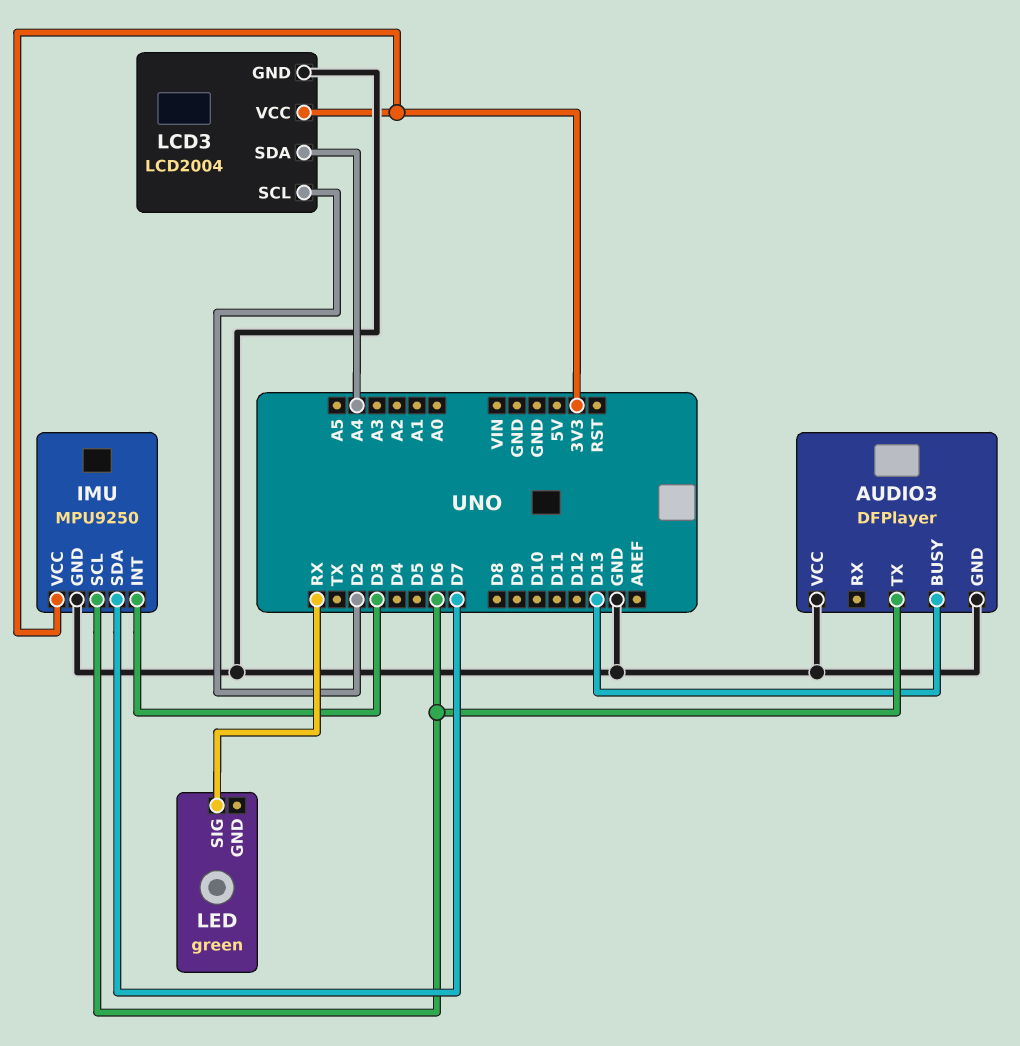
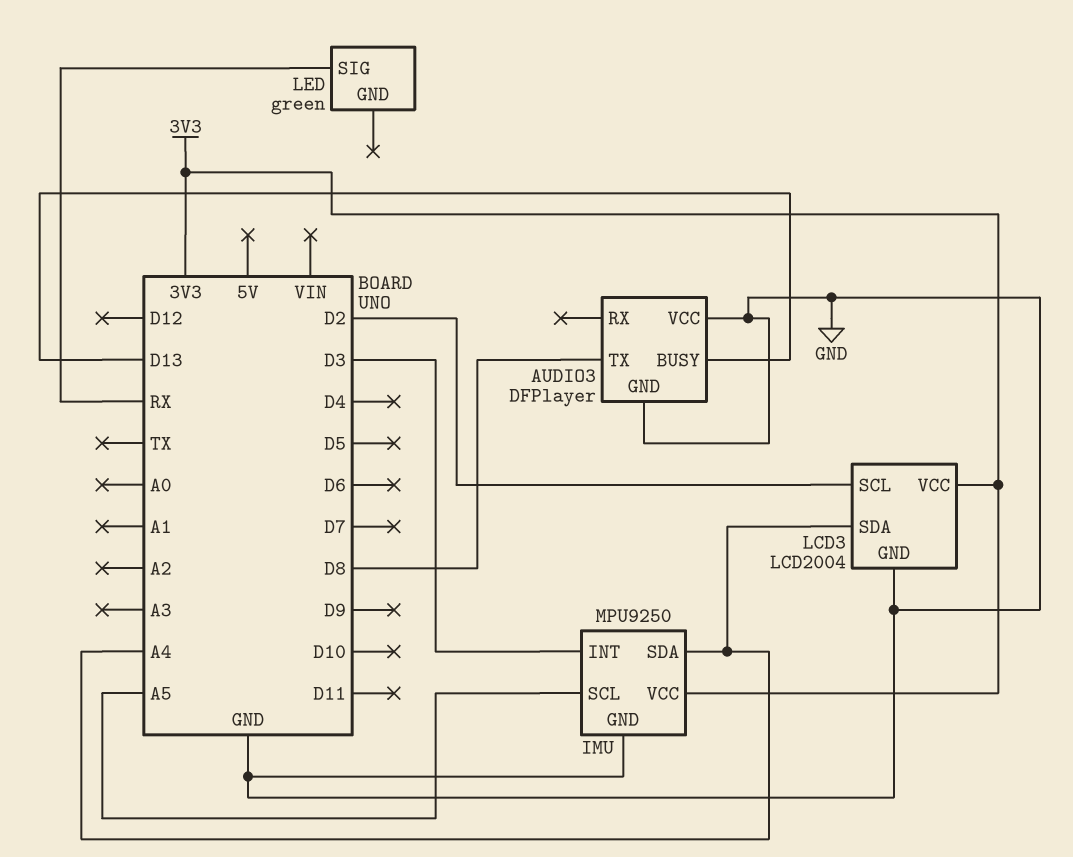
AUDIO3 pin TX: D6 -> D8
IMU pin SCL: D6 -> A5
IMU pin SDA: D7 -> A4

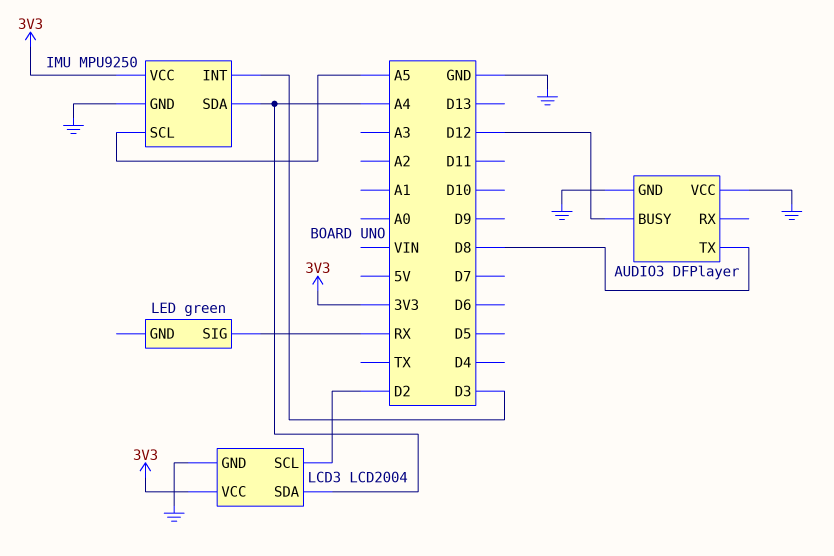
AUDIO3 pin BUSY: D13 -> D12

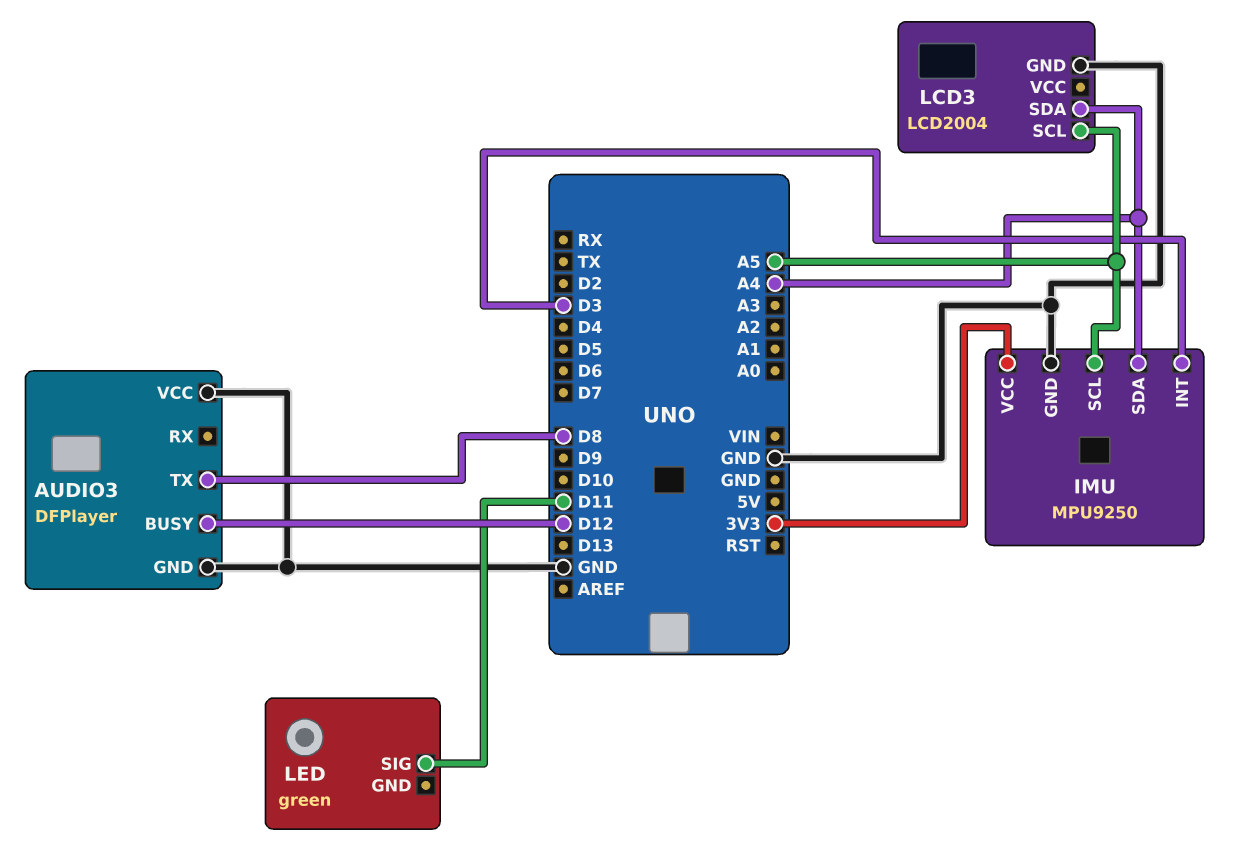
LCD3 pin SCL: D2 -> A5
LCD3 pin VCC: 3V3 -> none
LED pin SIG: RX -> D11

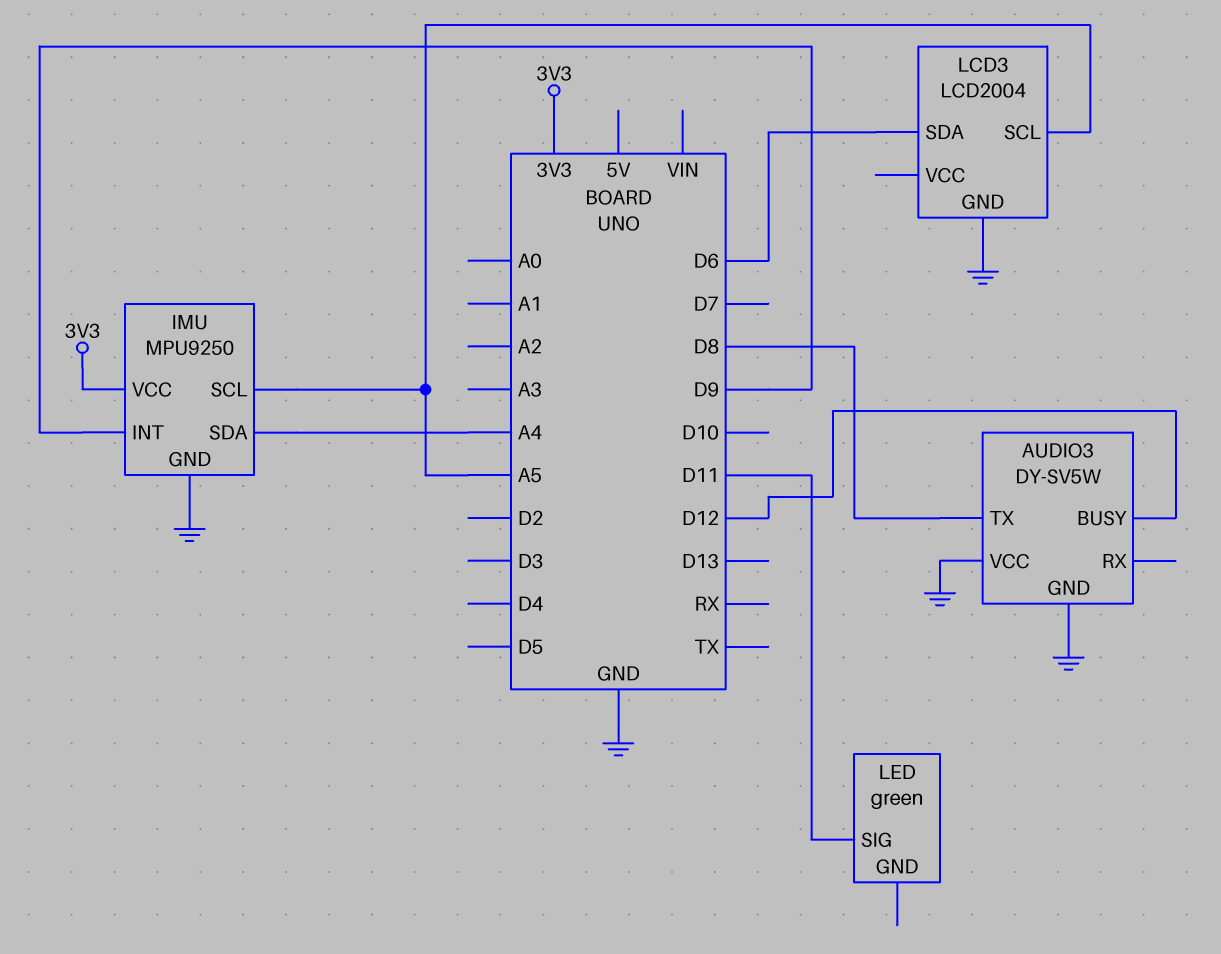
AUDIO3: DFPlayer -> DY-SV5W
IMU pin INT: D3 -> D9
LCD3 pin SDA: A4 -> D6

